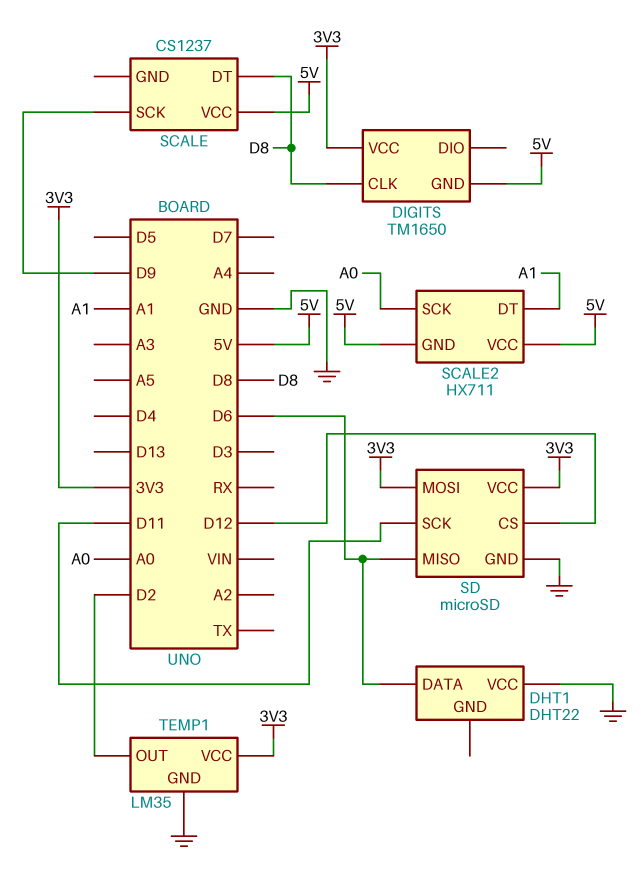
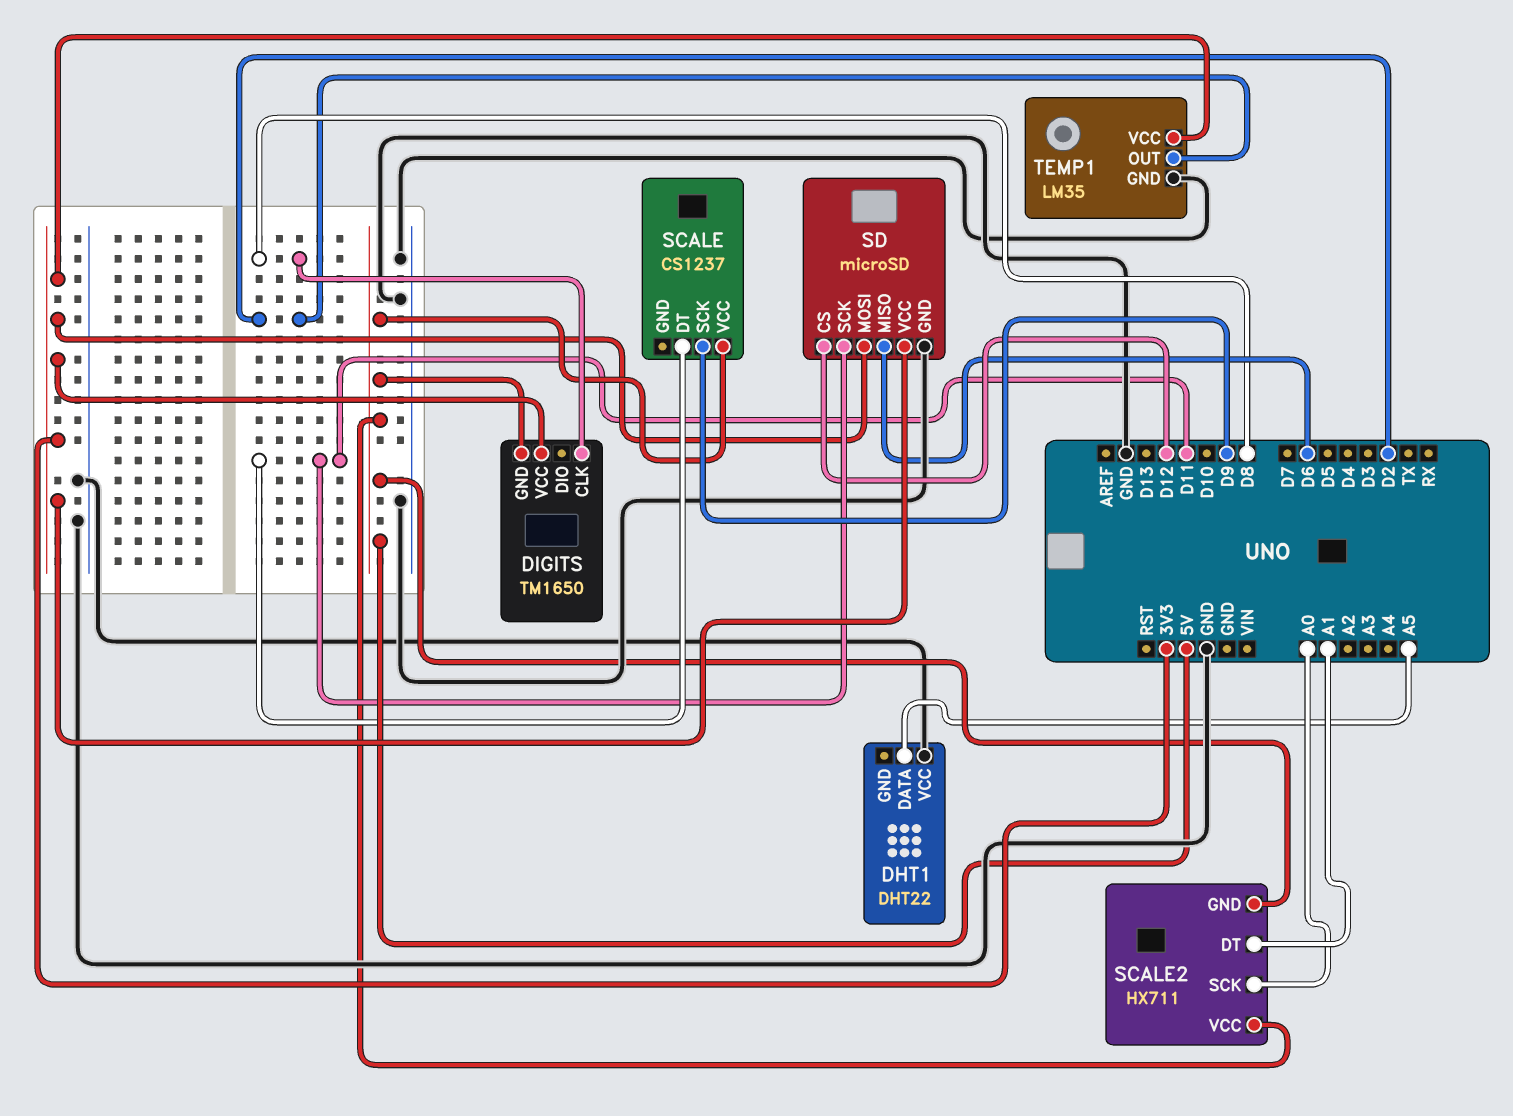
DHT1 pin DATA: D6 -> A5
SCALE pin DT: D8 -> D11

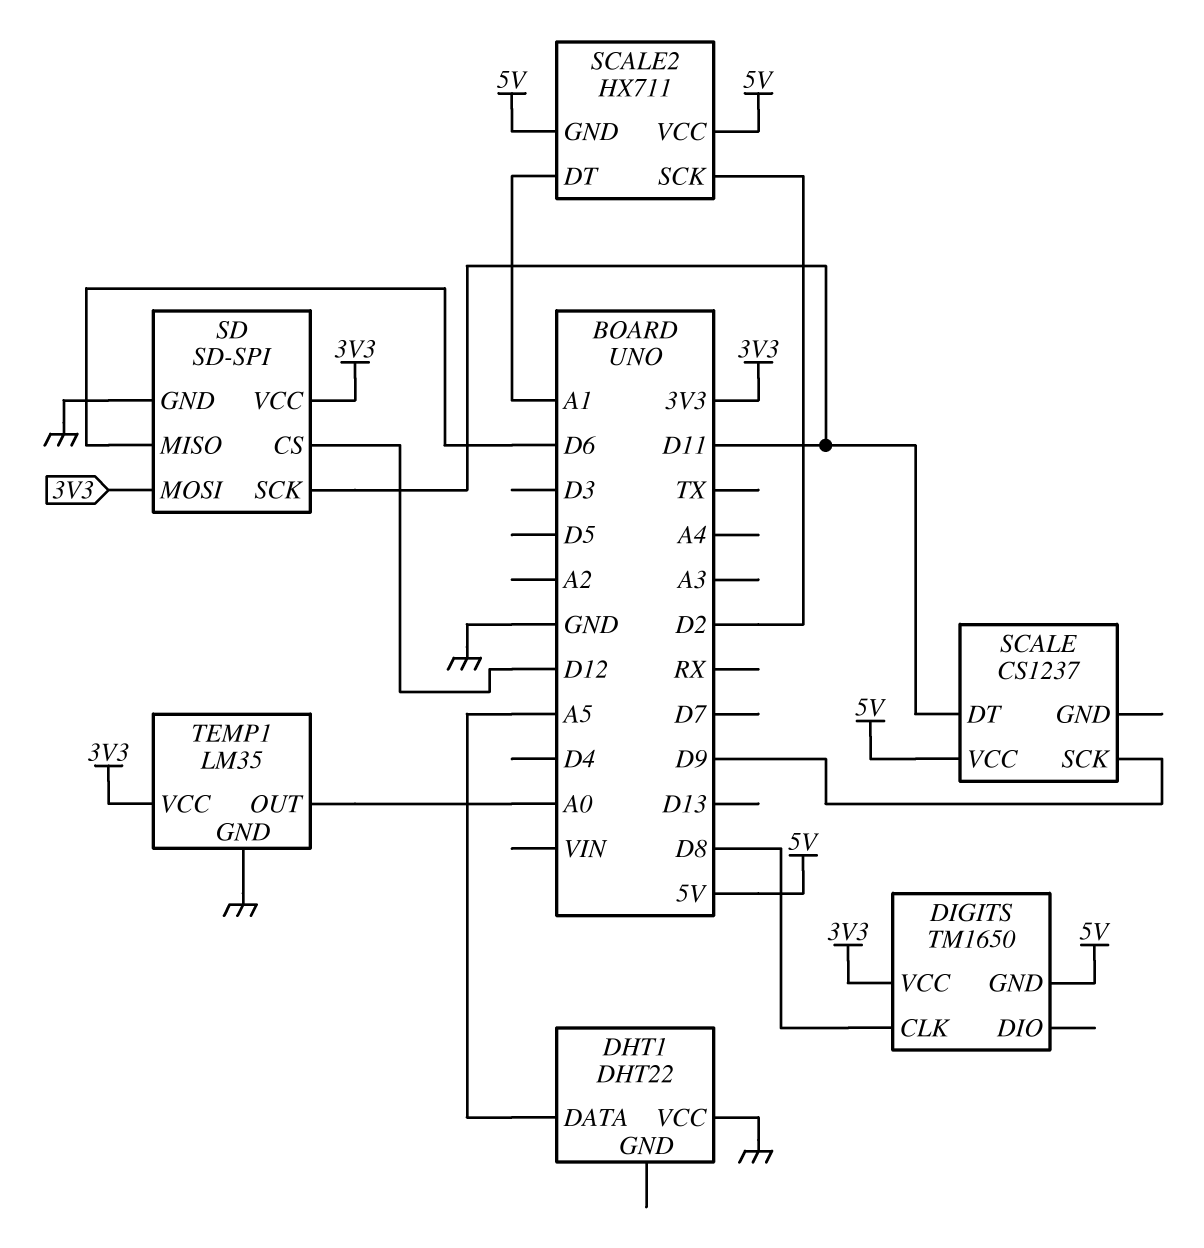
SCALE2 pin SCK: A0 -> D2
SD: microSD -> SD-SPI
TEMP1 pin OUT: D2 -> A0

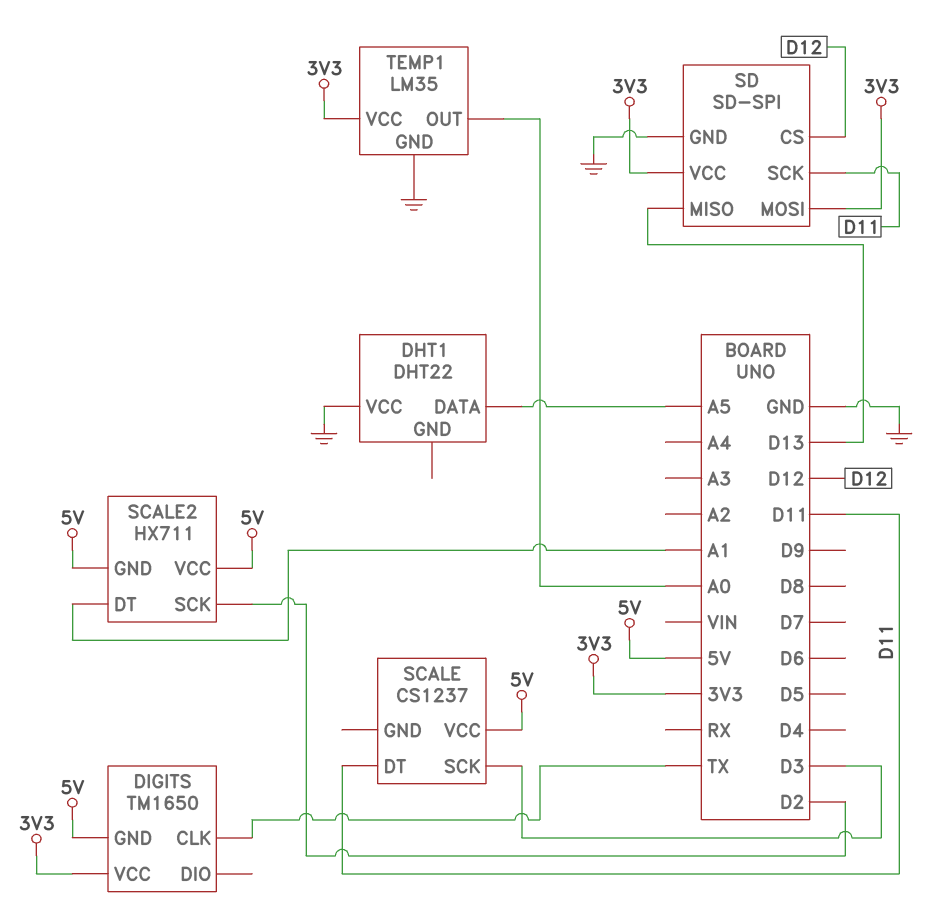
DIGITS pin CLK: D8 -> TX
SCALE pin SCK: D9 -> D3
SD pin MISO: D6 -> D13

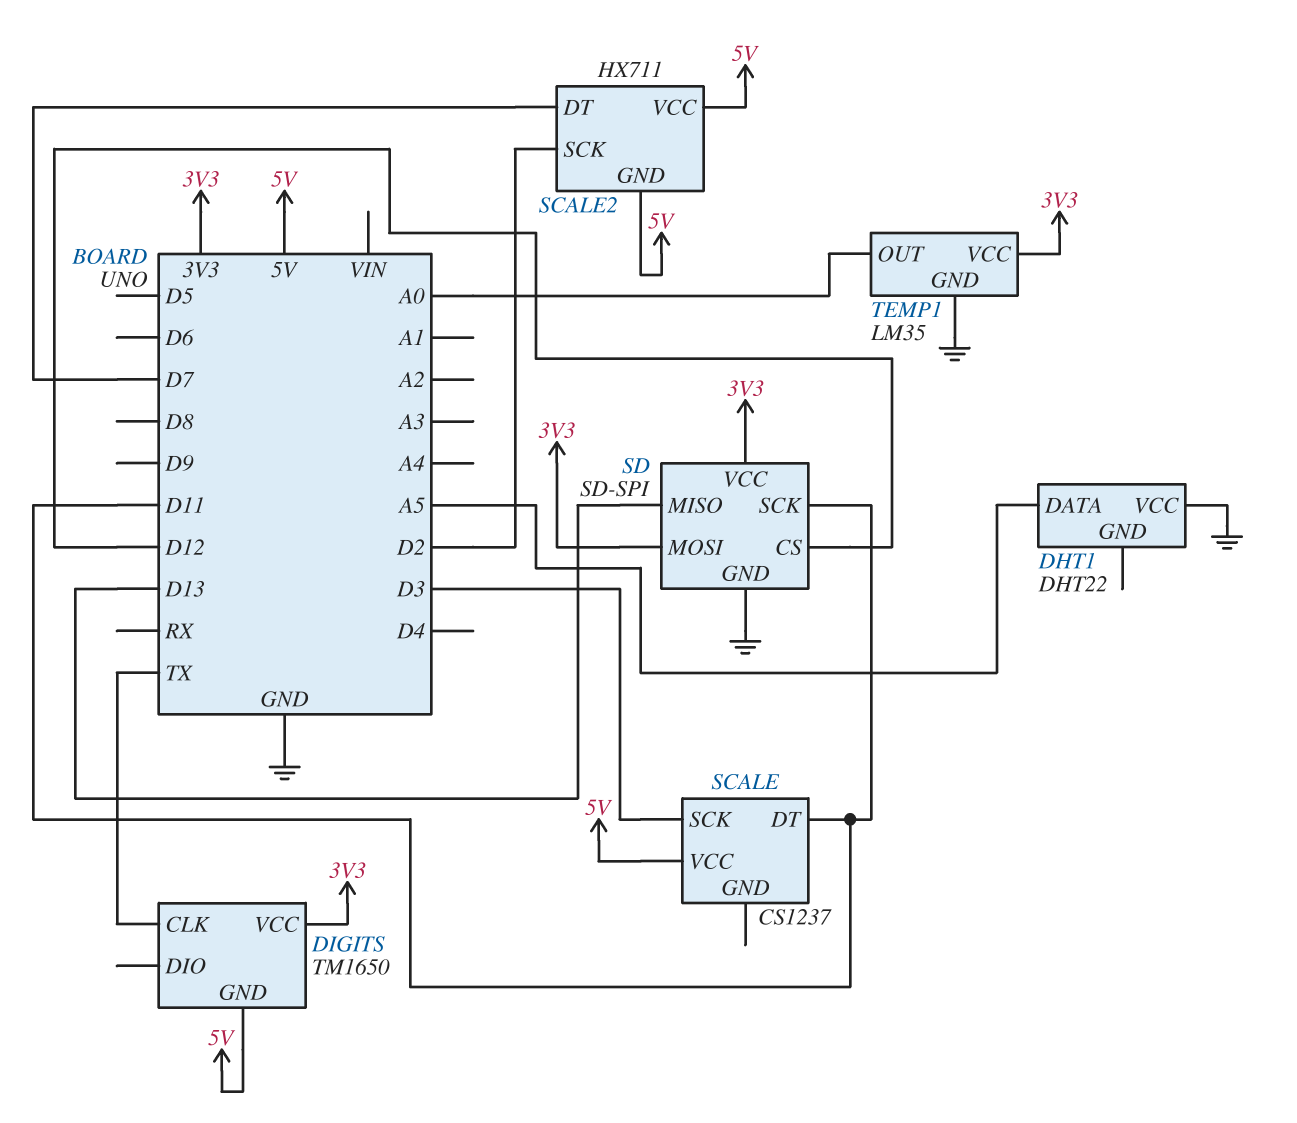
SCALE2 pin DT: A1 -> D7

